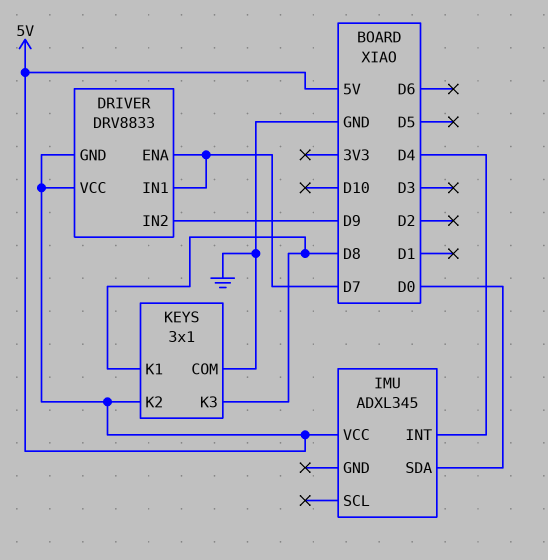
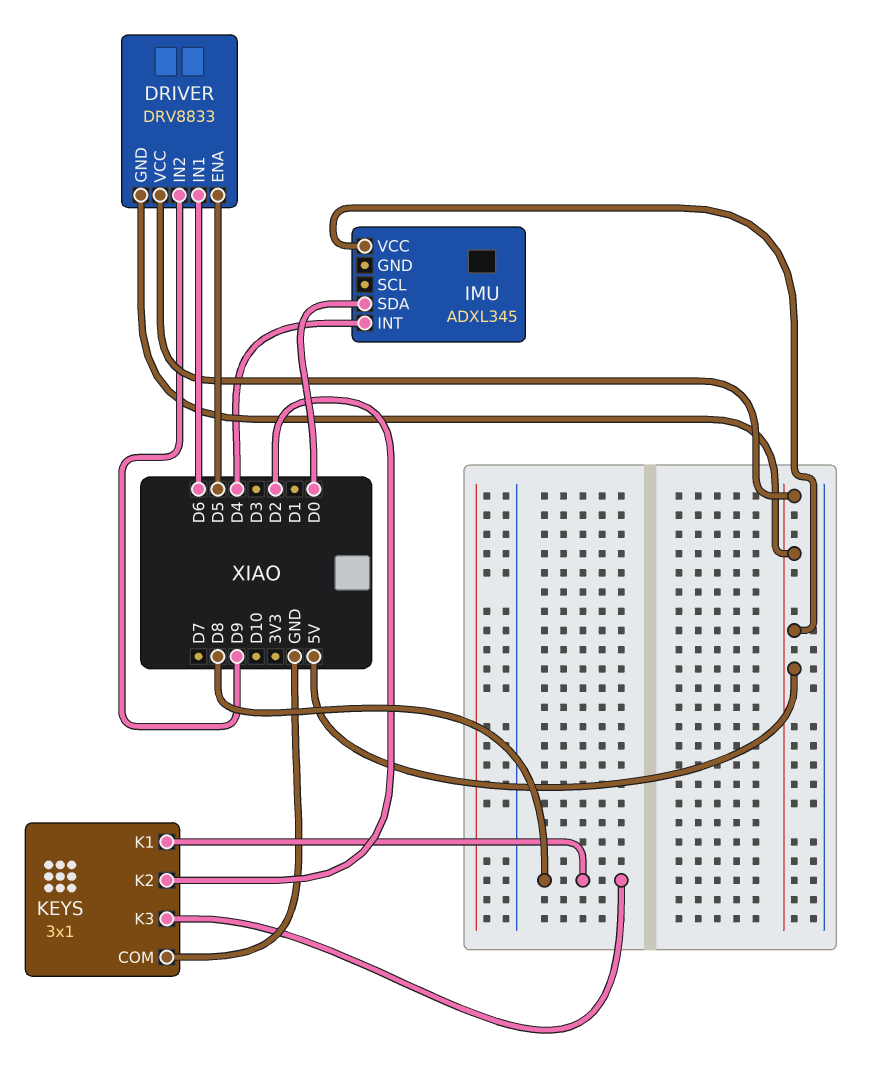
DRIVER pin ENA: D7 -> D5
DRIVER pin IN1: D7 -> D6
KEYS pin K2: 5V -> D2

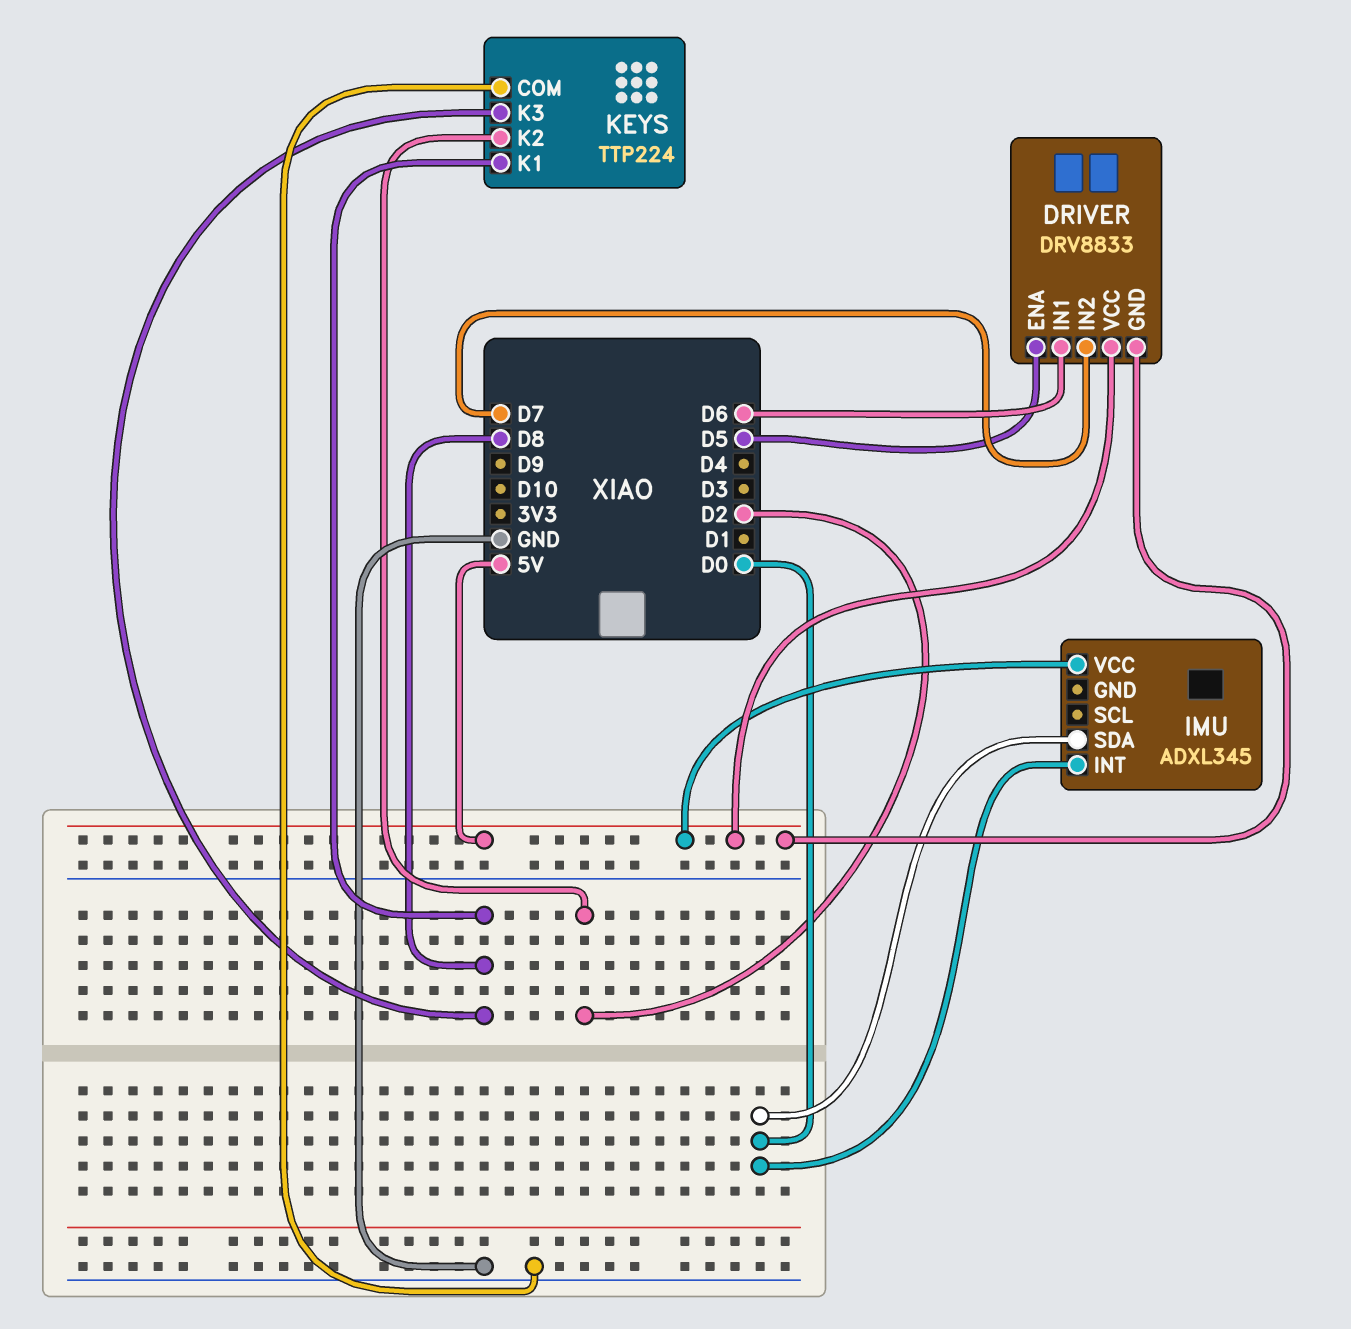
DRIVER pin IN2: D9 -> D7
IMU pin INT: D4 -> D0
KEYS: 3x1 -> TTP224

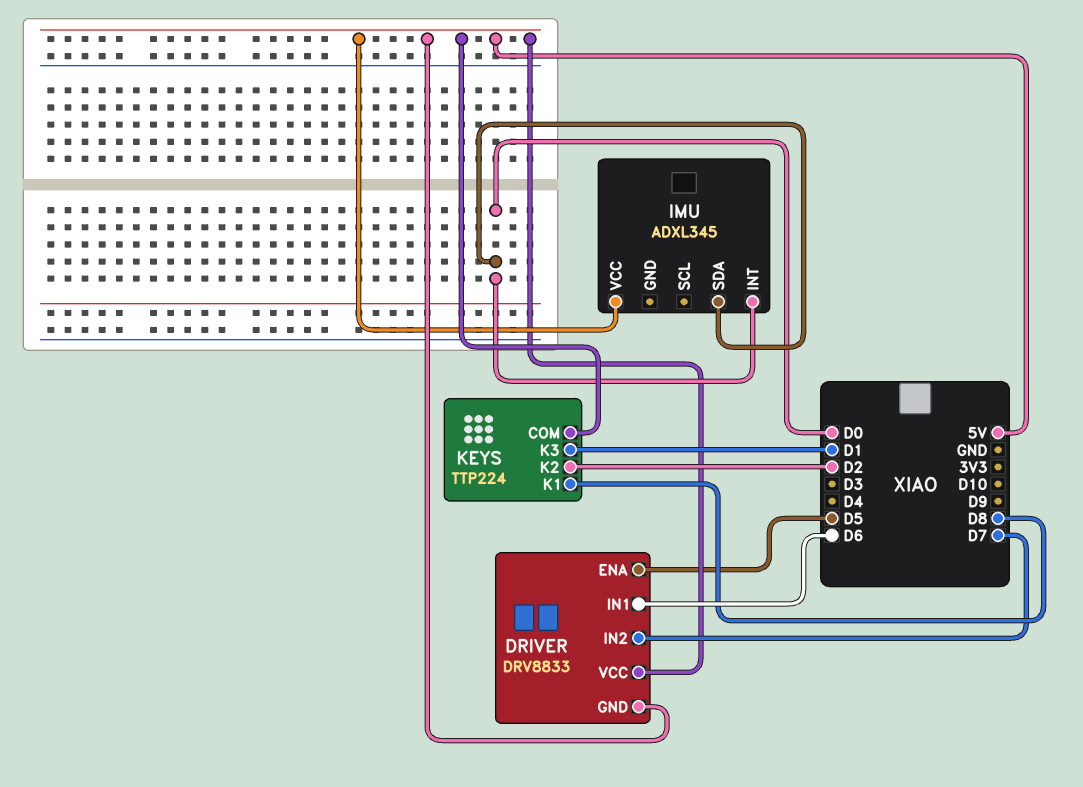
KEYS pin COM: GND -> 5V
KEYS pin K3: D8 -> D1

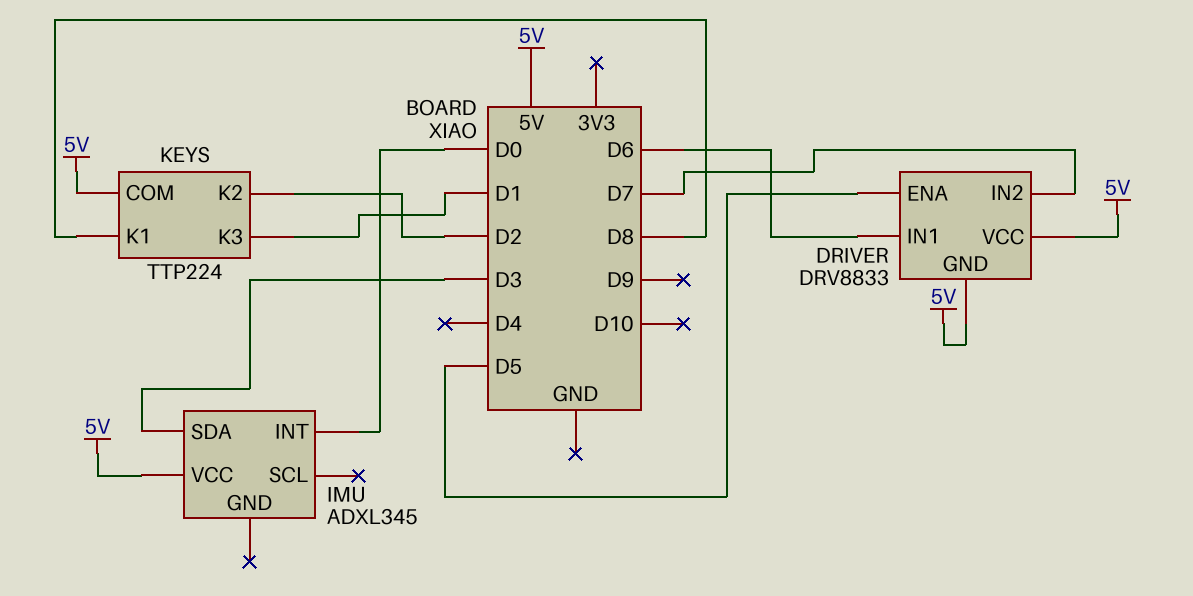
IMU pin SDA: D0 -> D3

